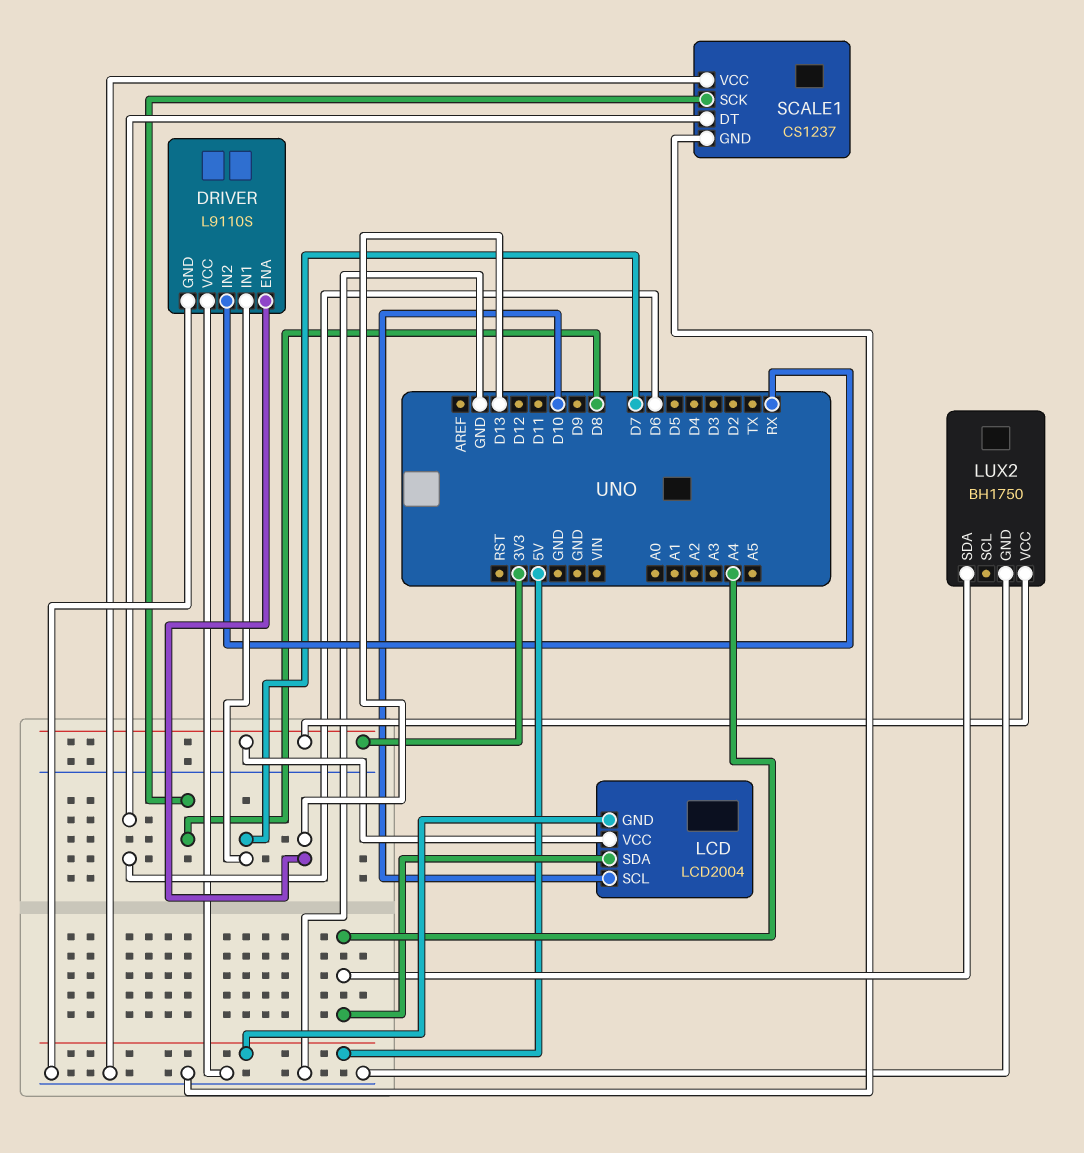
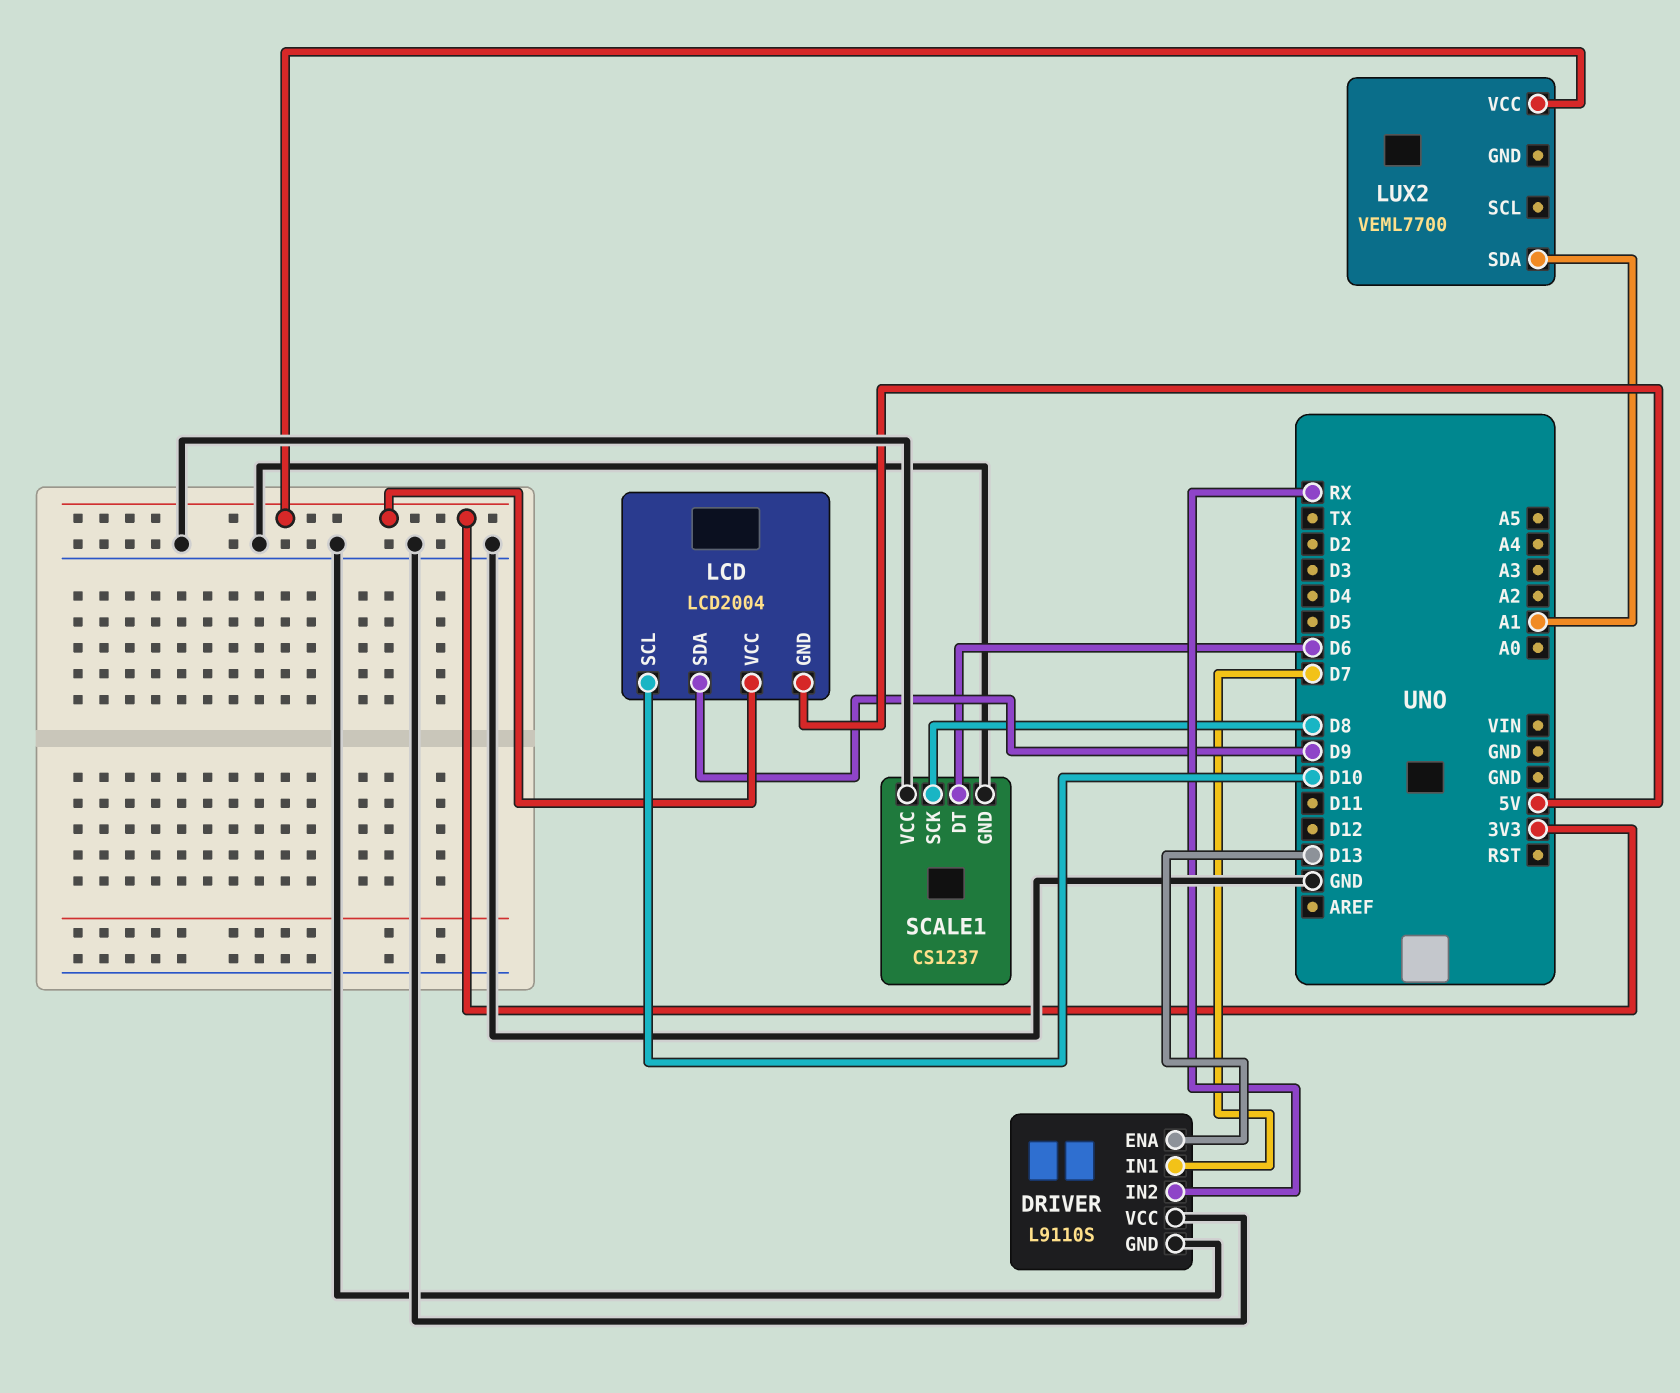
LCD pin SDA: A4 -> D9
LUX2: BH1750 -> VEML7700
LUX2 pin GND: GND -> none
LUX2 pin SDA: A4 -> A1

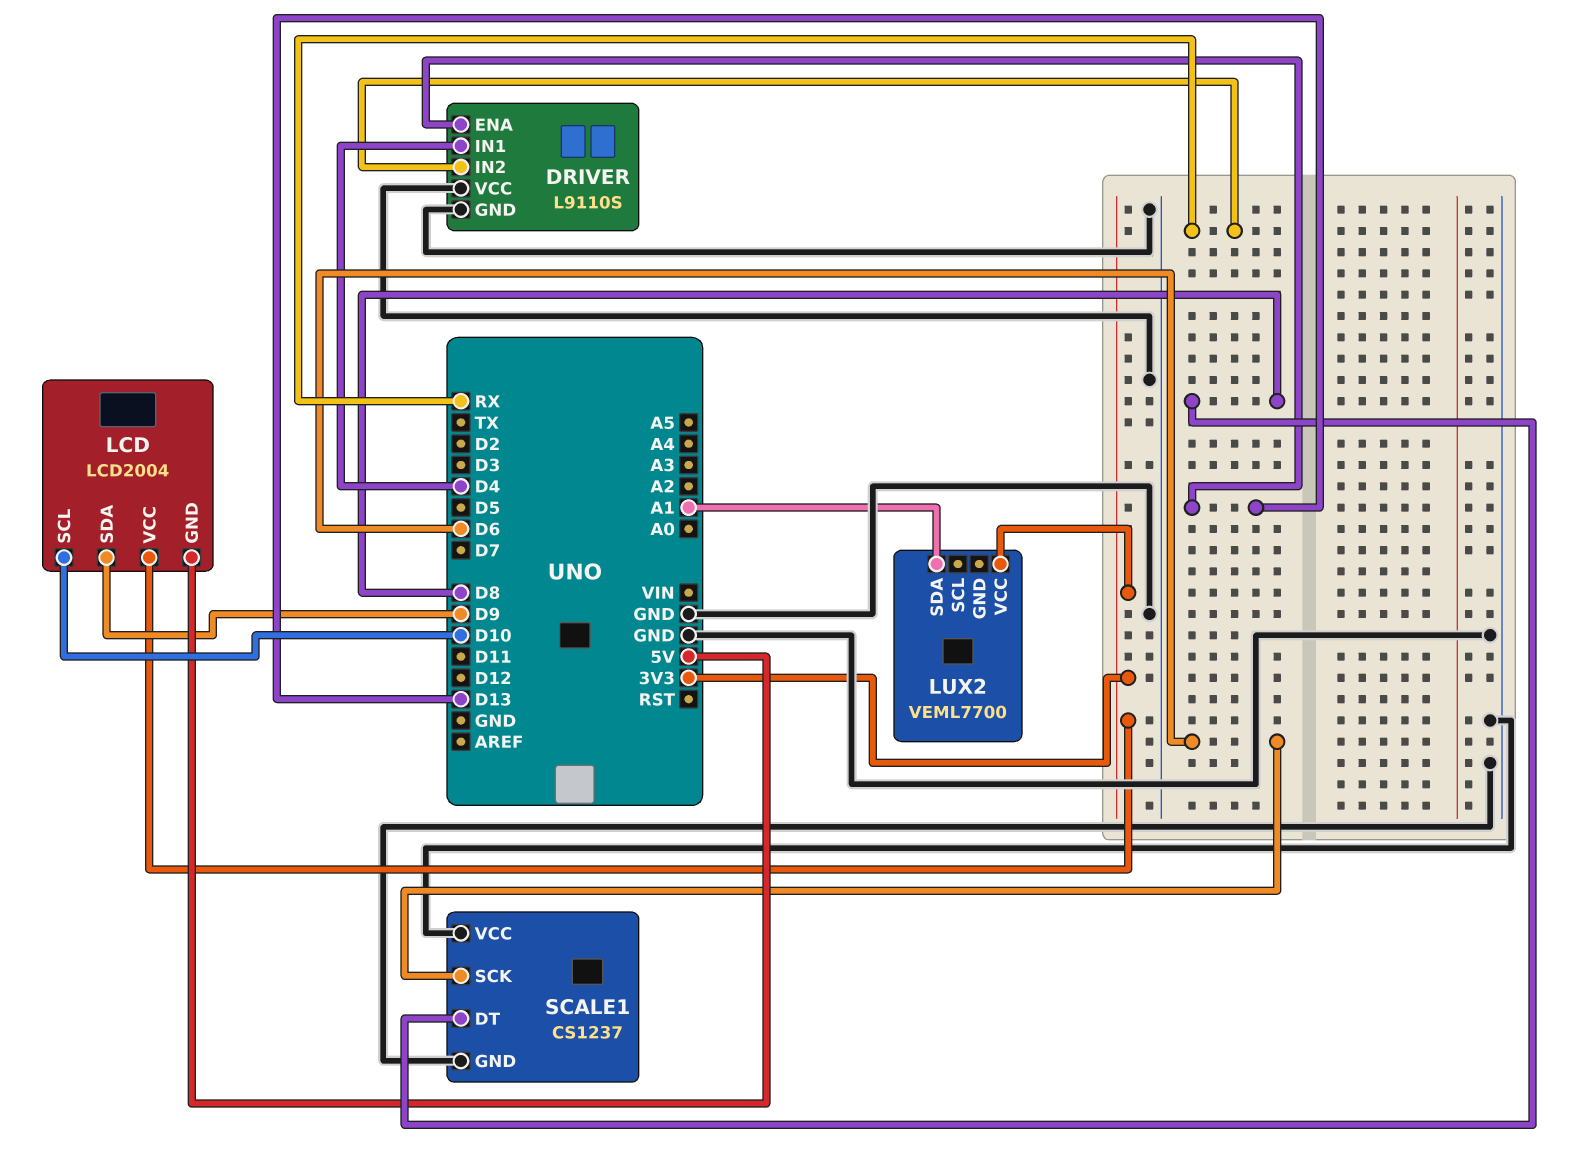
DRIVER pin IN1: D7 -> D4
SCALE1 pin DT: D6 -> D8
SCALE1 pin SCK: D8 -> D6

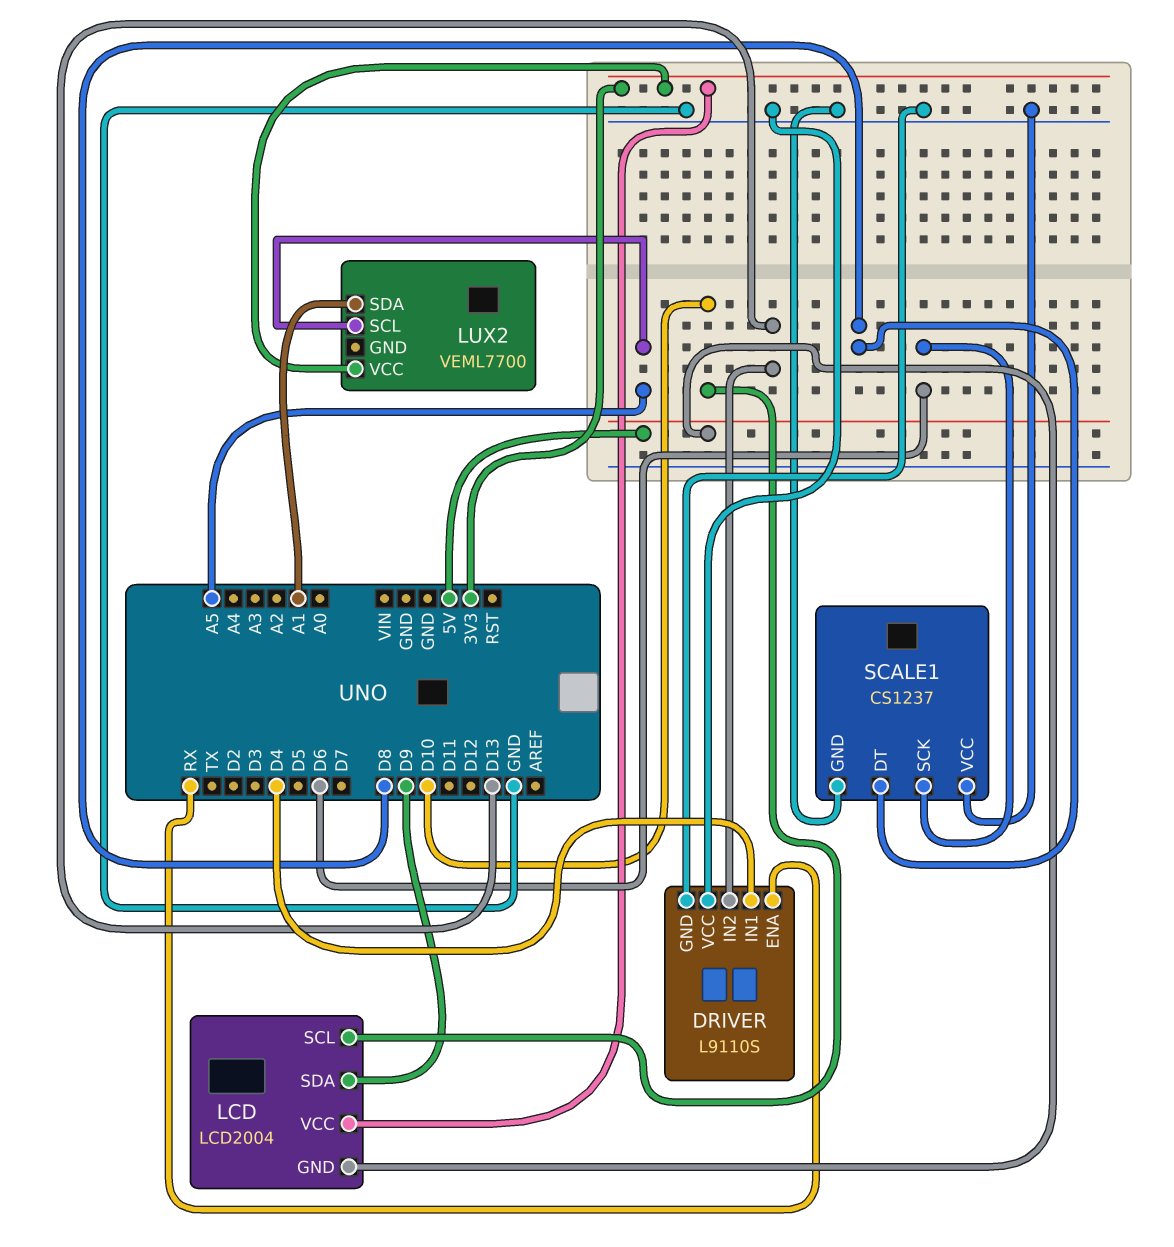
DRIVER pin ENA: D13 -> RX
DRIVER pin IN2: RX -> D13
LUX2 pin SCL: none -> A5

